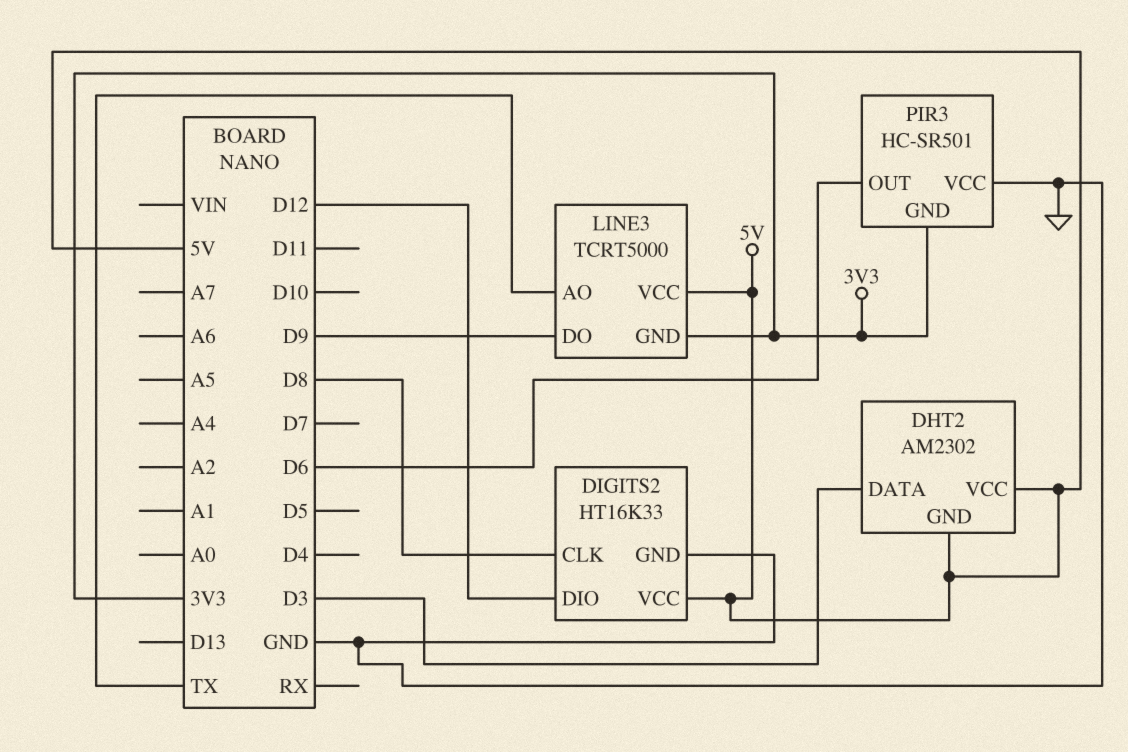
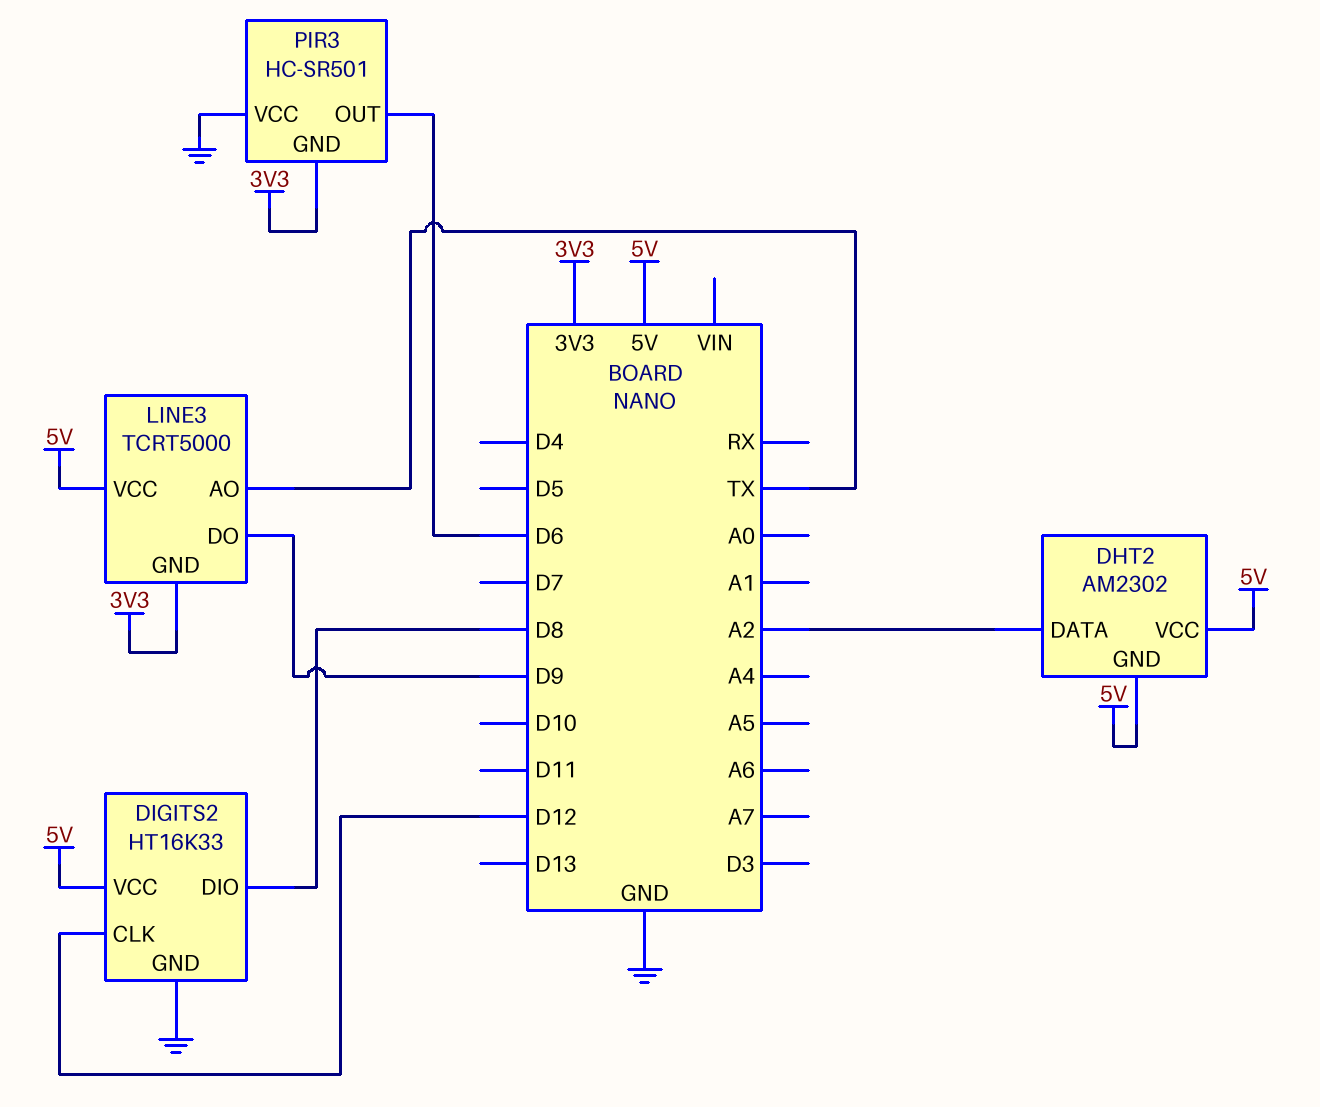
DHT2 pin DATA: D3 -> A2
DIGITS2 pin CLK: D8 -> D12
DIGITS2 pin DIO: D12 -> D8

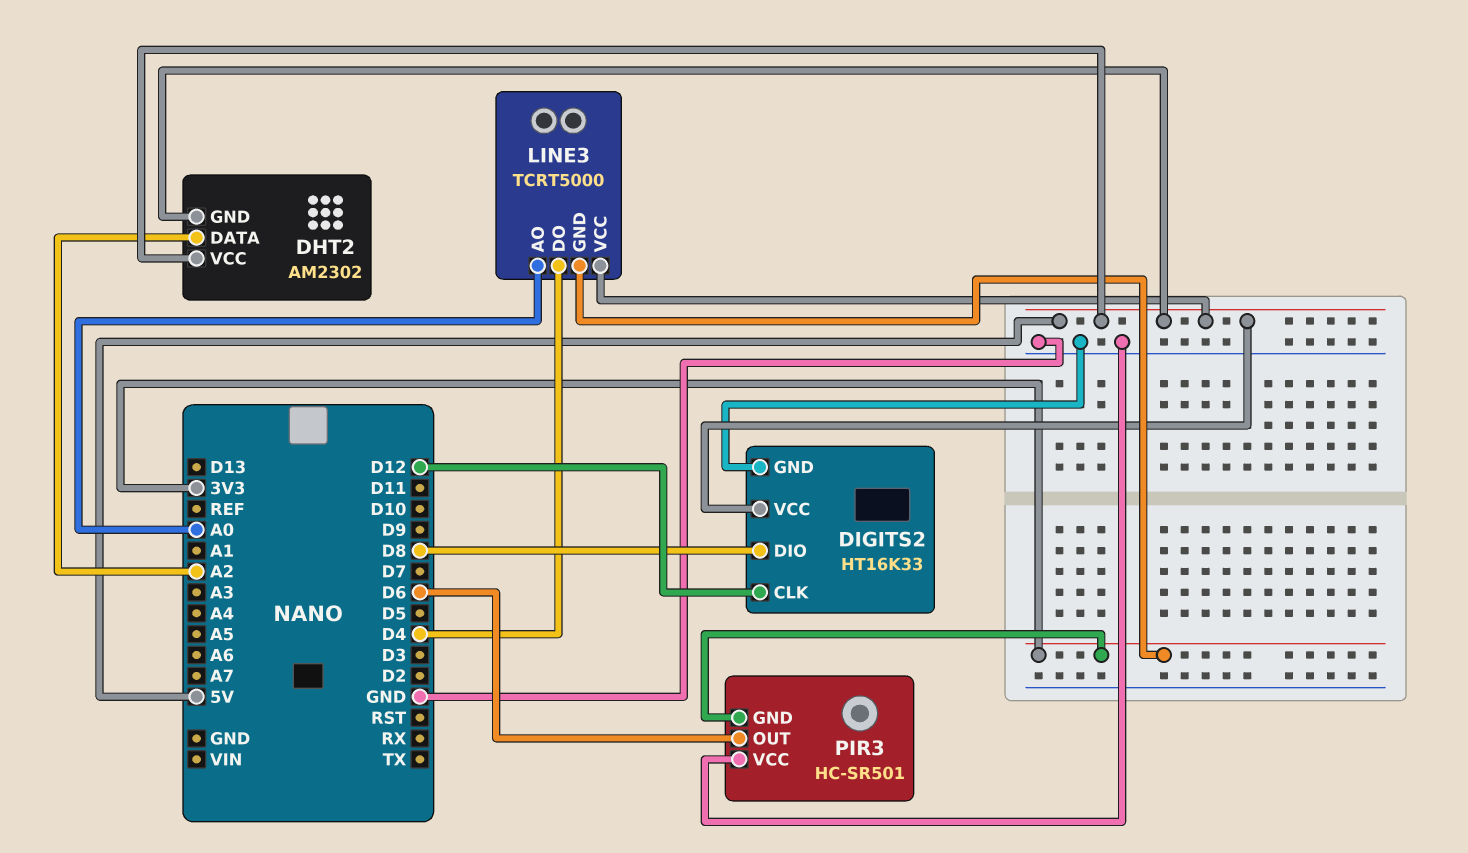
LINE3 pin AO: TX -> A0
LINE3 pin DO: D9 -> D4

